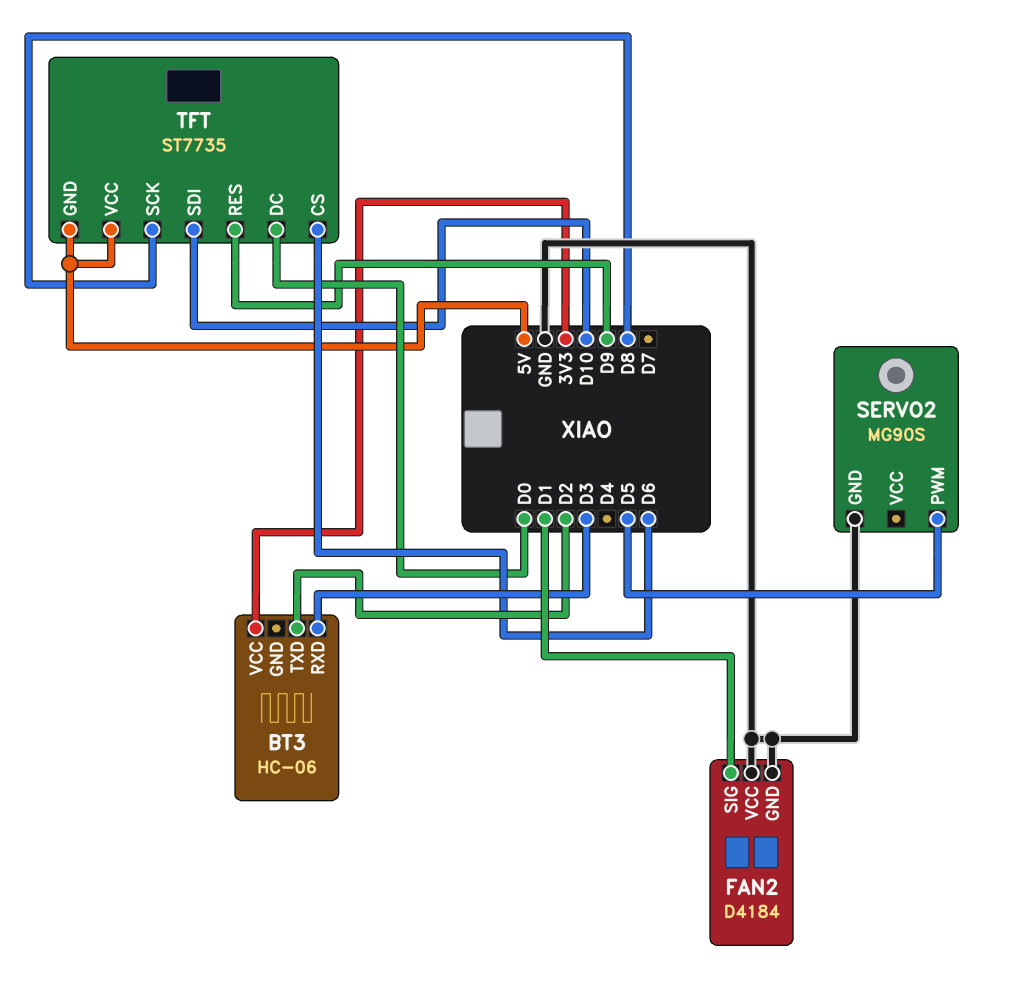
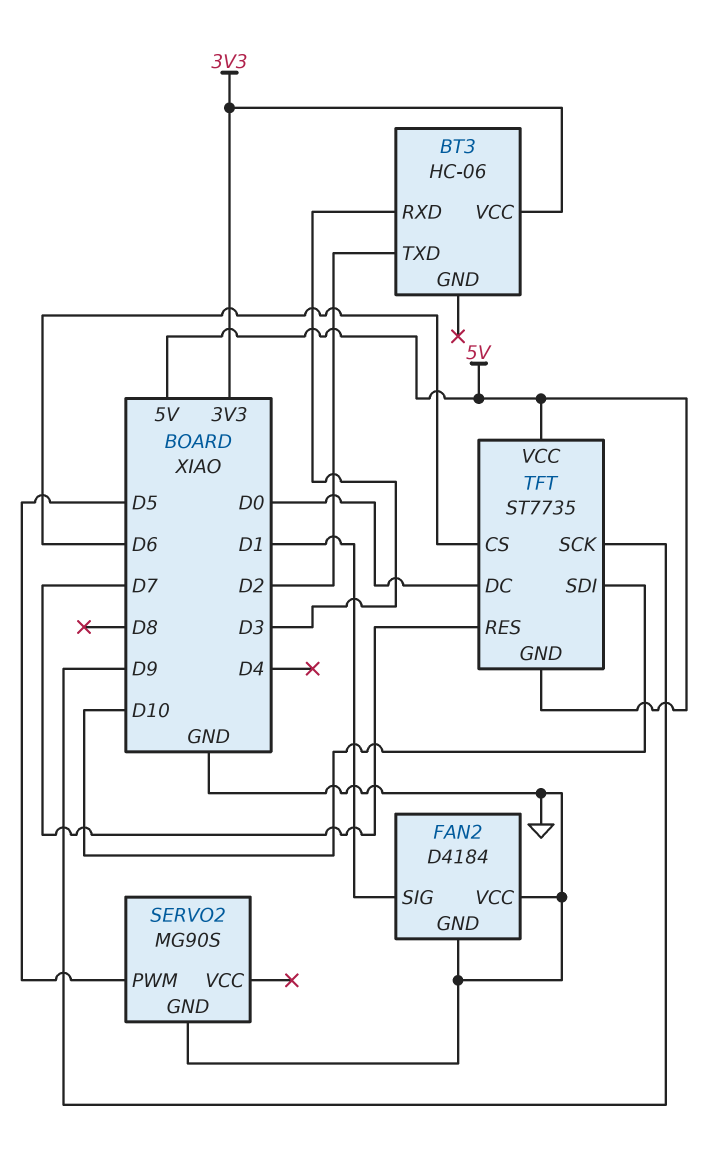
TFT pin RES: D9 -> D7
TFT pin SCK: D8 -> D9

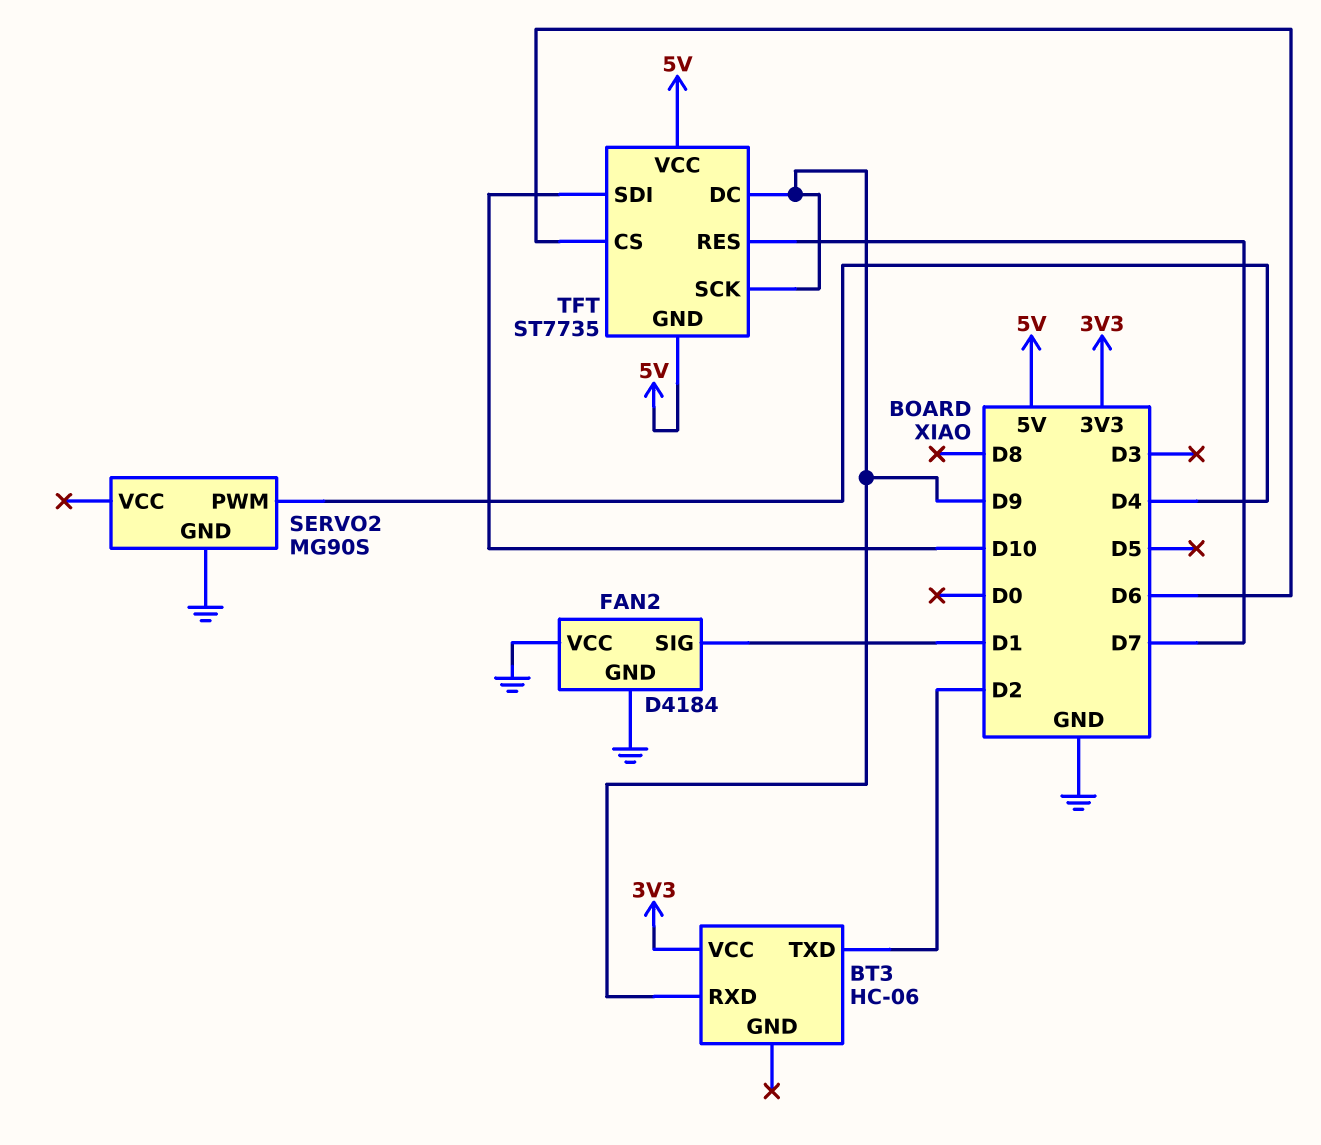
BT3 pin RXD: D3 -> D9
SERVO2 pin PWM: D5 -> D4
TFT pin DC: D0 -> D9

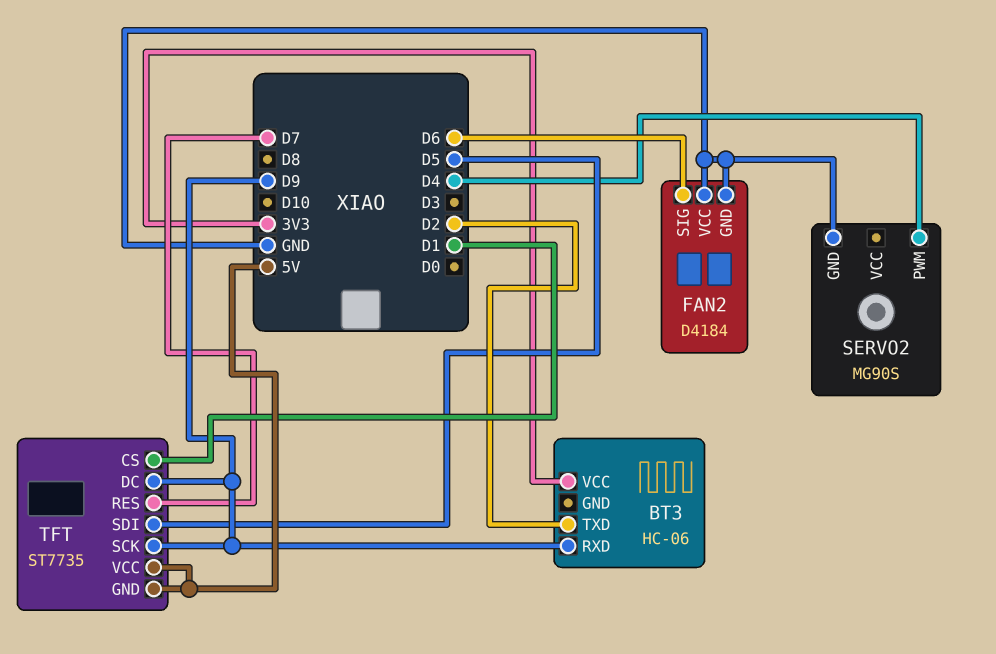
FAN2 pin SIG: D1 -> D6
TFT pin CS: D6 -> D1
TFT pin SDI: D10 -> D5

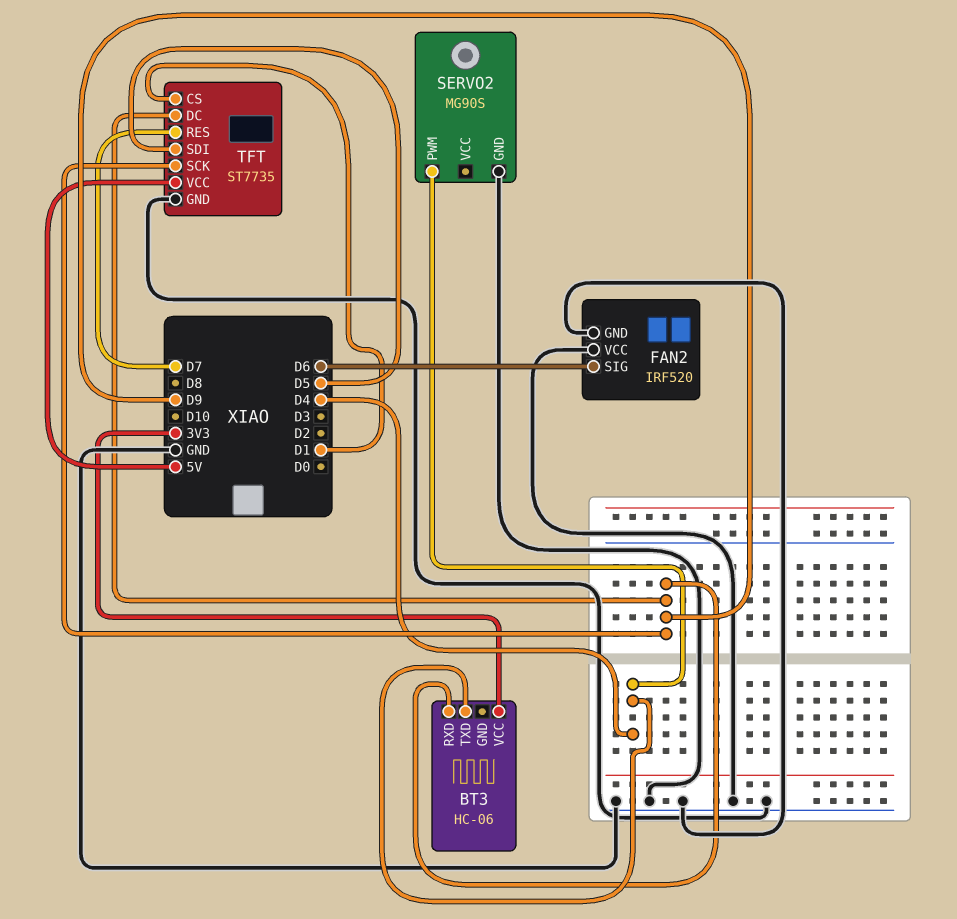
BT3 pin TXD: D2 -> D4
FAN2: D4184 -> IRF520
TFT pin GND: 5V -> GND

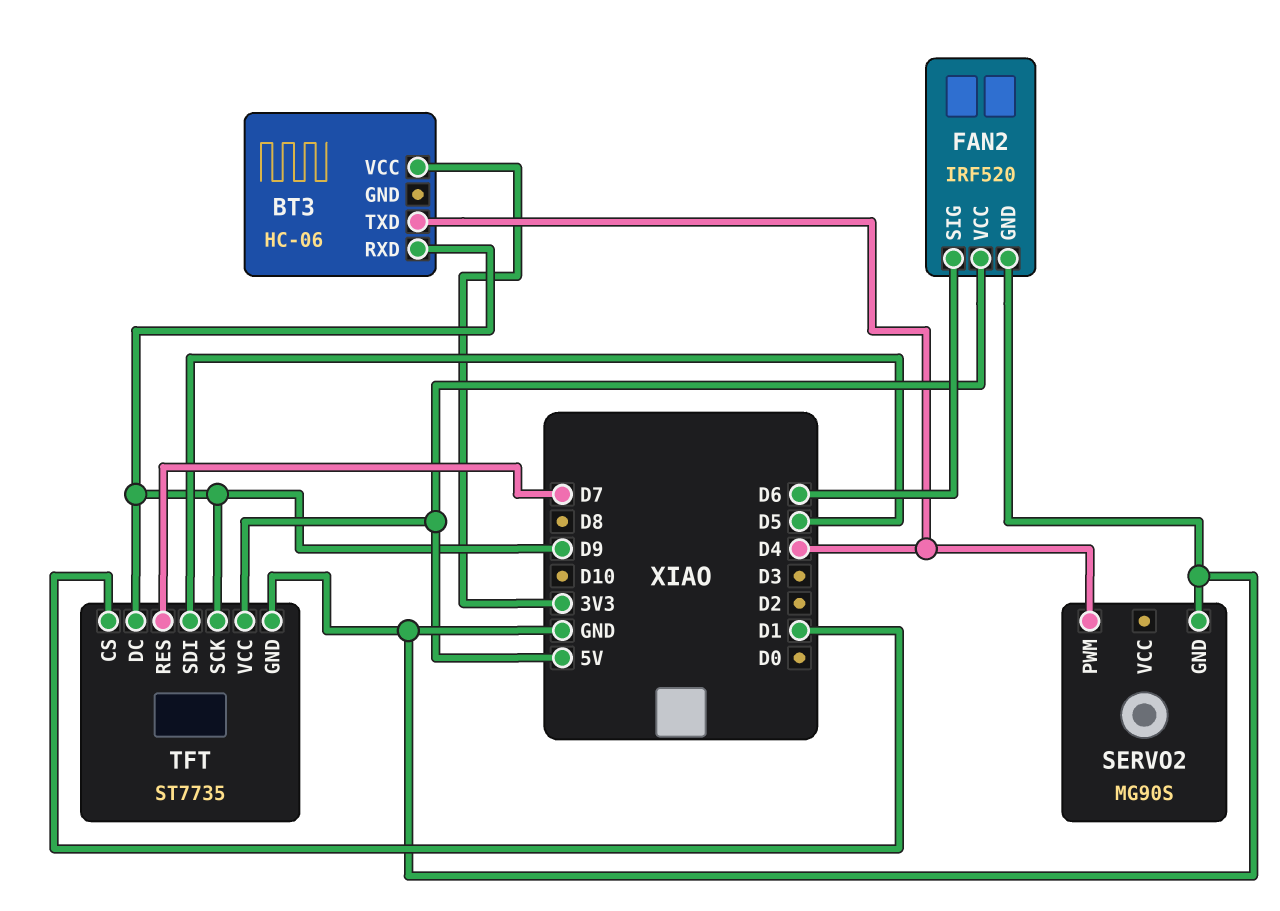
FAN2 pin VCC: GND -> 5V

